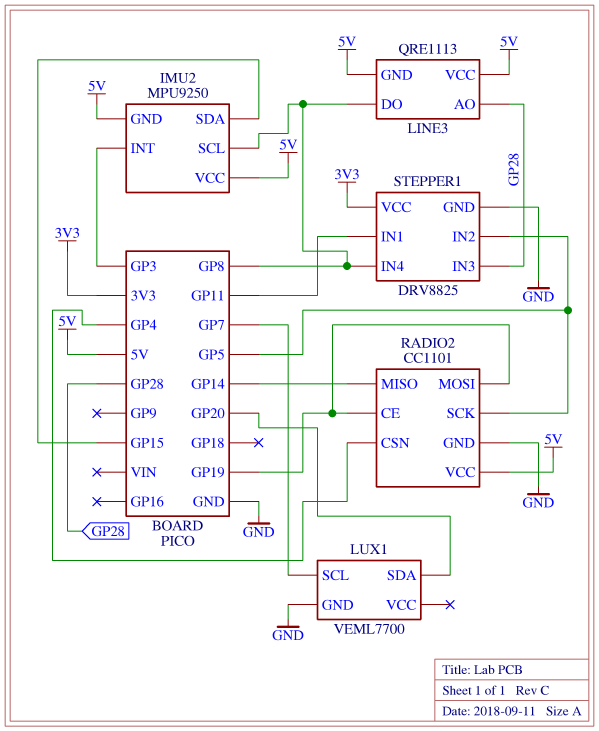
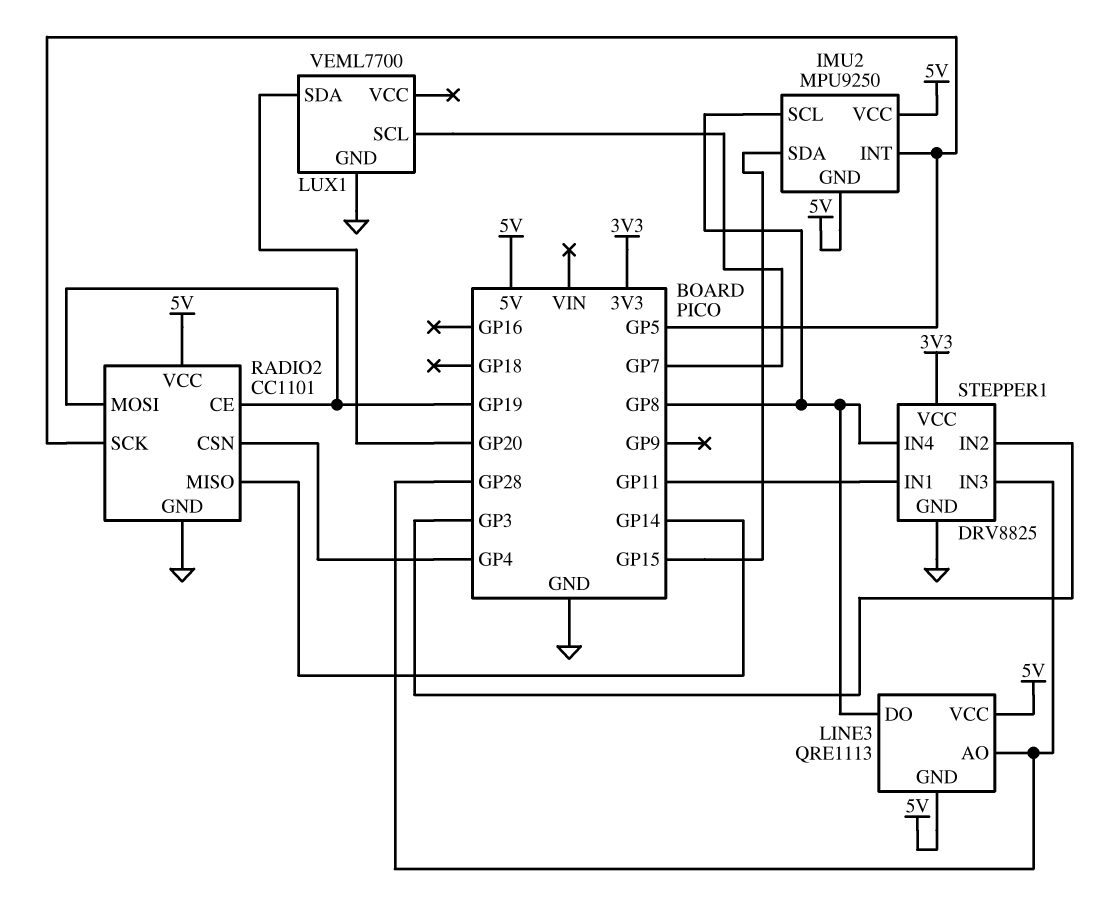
IMU2 pin INT: GP3 -> GP5
STEPPER1 pin IN2: GP5 -> GP3

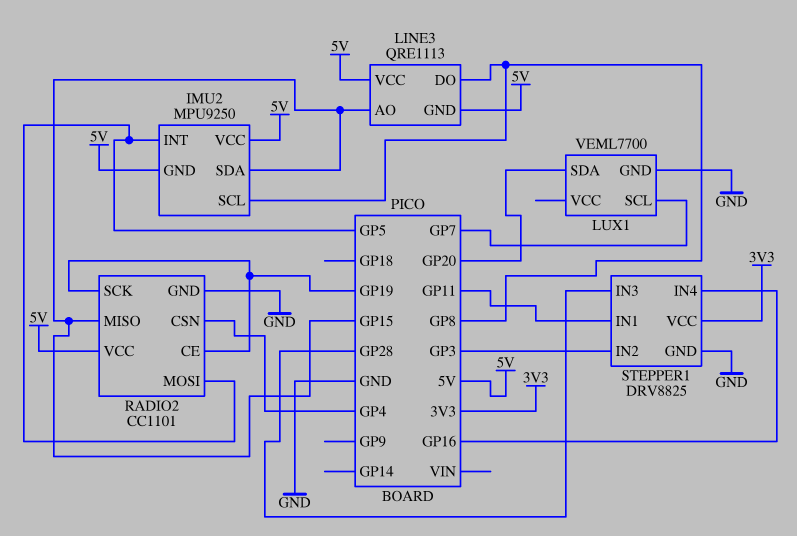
LINE3 pin AO: GP28 -> GP15
RADIO2 pin MISO: GP14 -> GP15
RADIO2 pin MOSI: GP19 -> GP5
RADIO2 pin SCK: GP5 -> GP19
STEPPER1 pin IN4: GP8 -> GP16

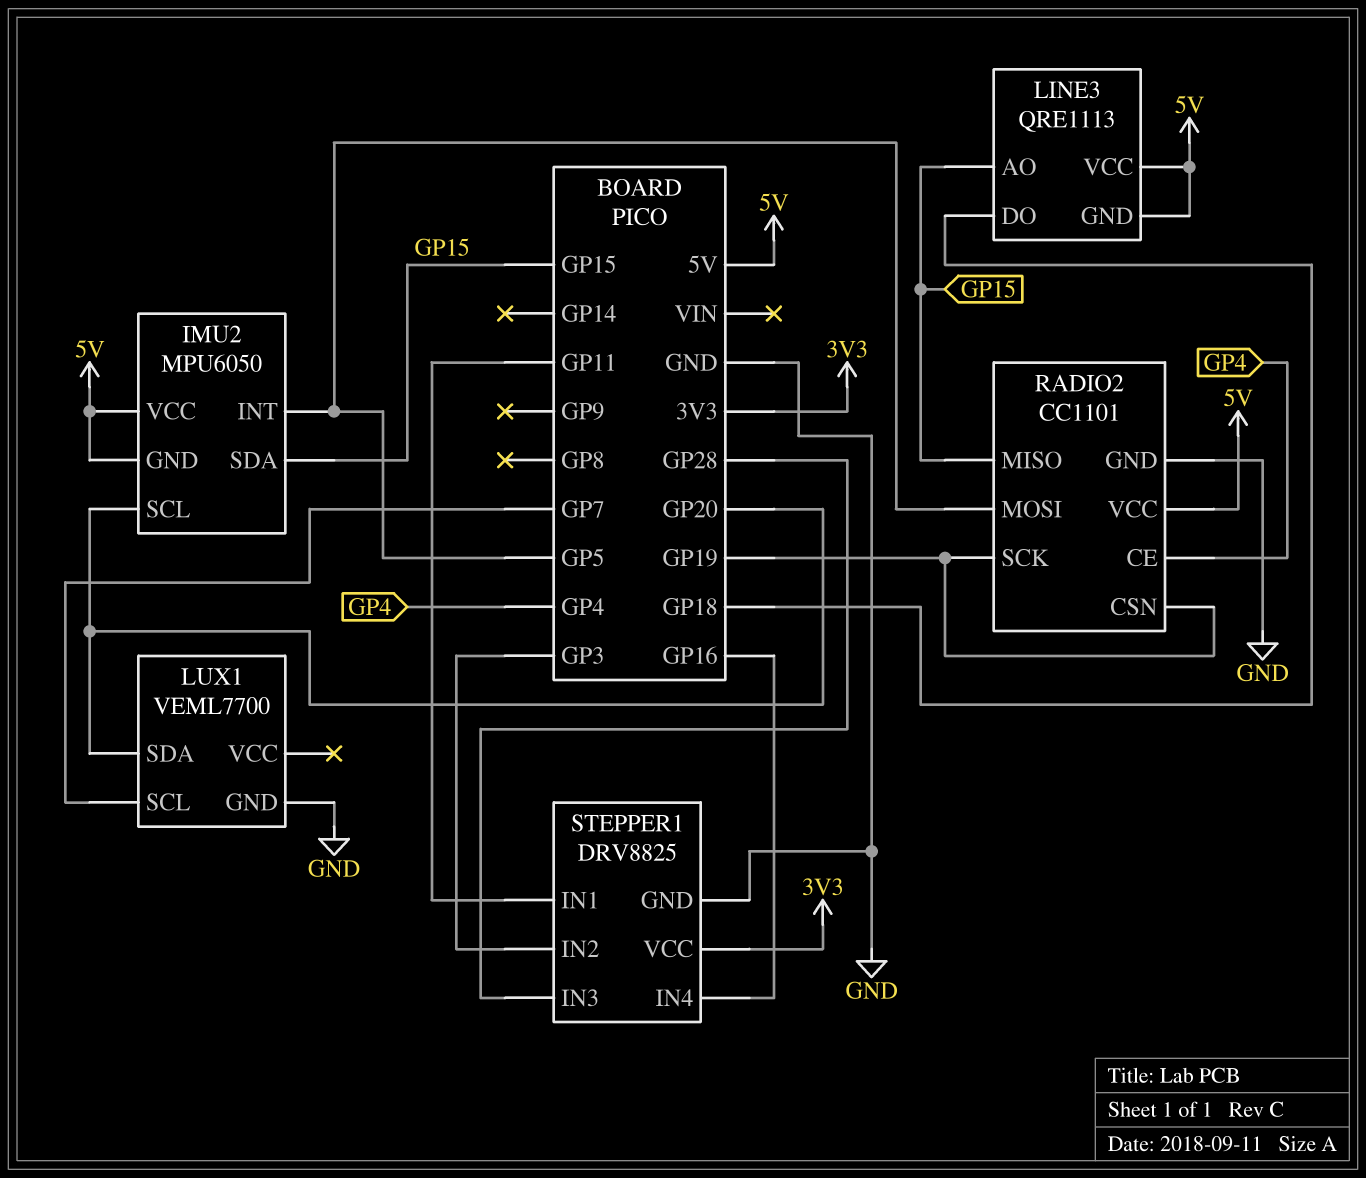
IMU2: MPU9250 -> MPU6050
IMU2 pin SCL: GP8 -> GP20
LINE3 pin DO: GP8 -> GP18
RADIO2 pin CE: GP19 -> GP4
RADIO2 pin CSN: GP4 -> GP19

